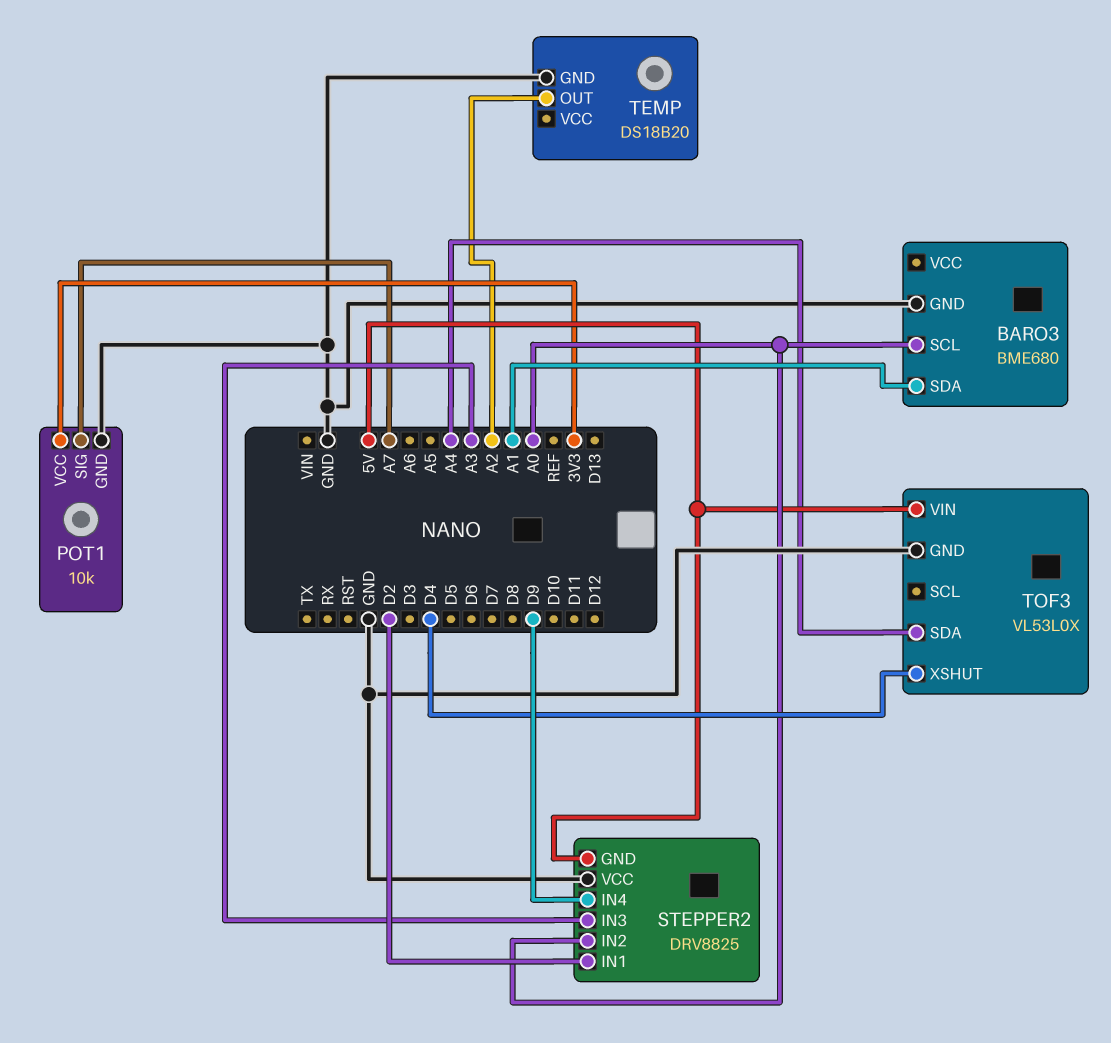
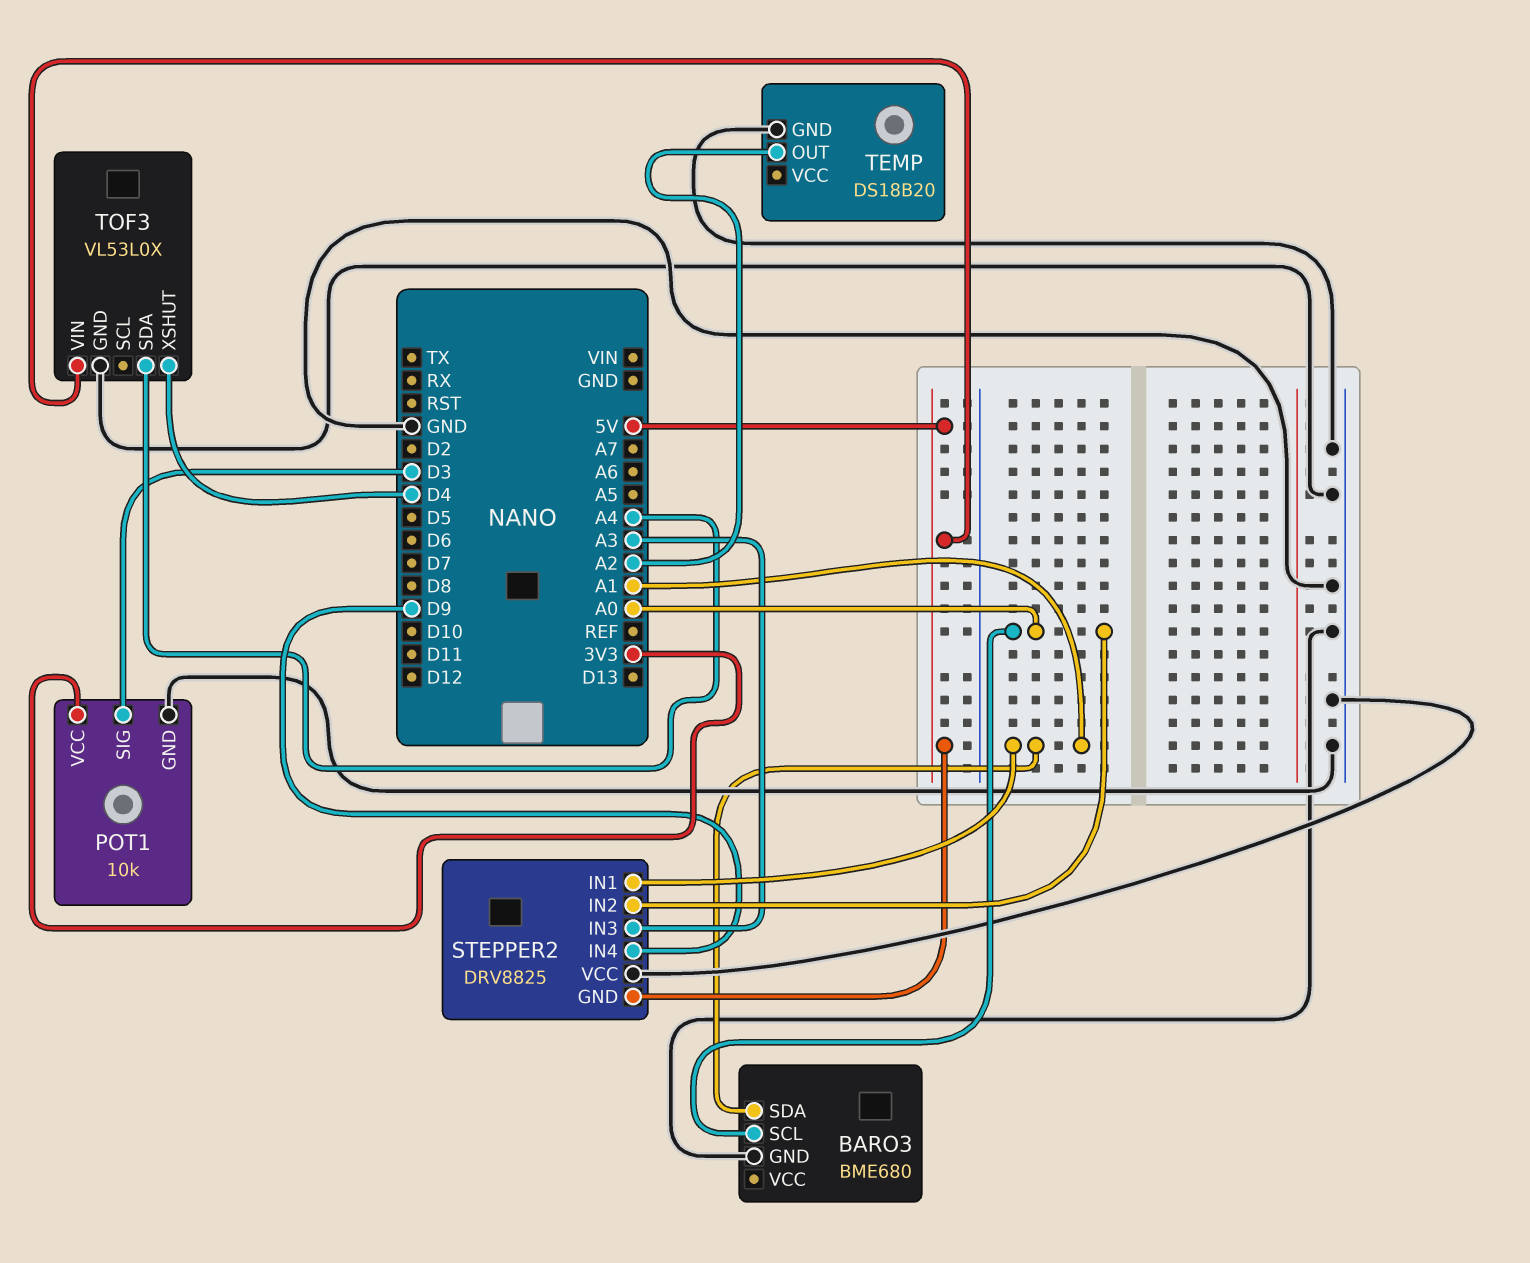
POT1 pin SIG: A7 -> D3
STEPPER2 pin IN1: D2 -> A1

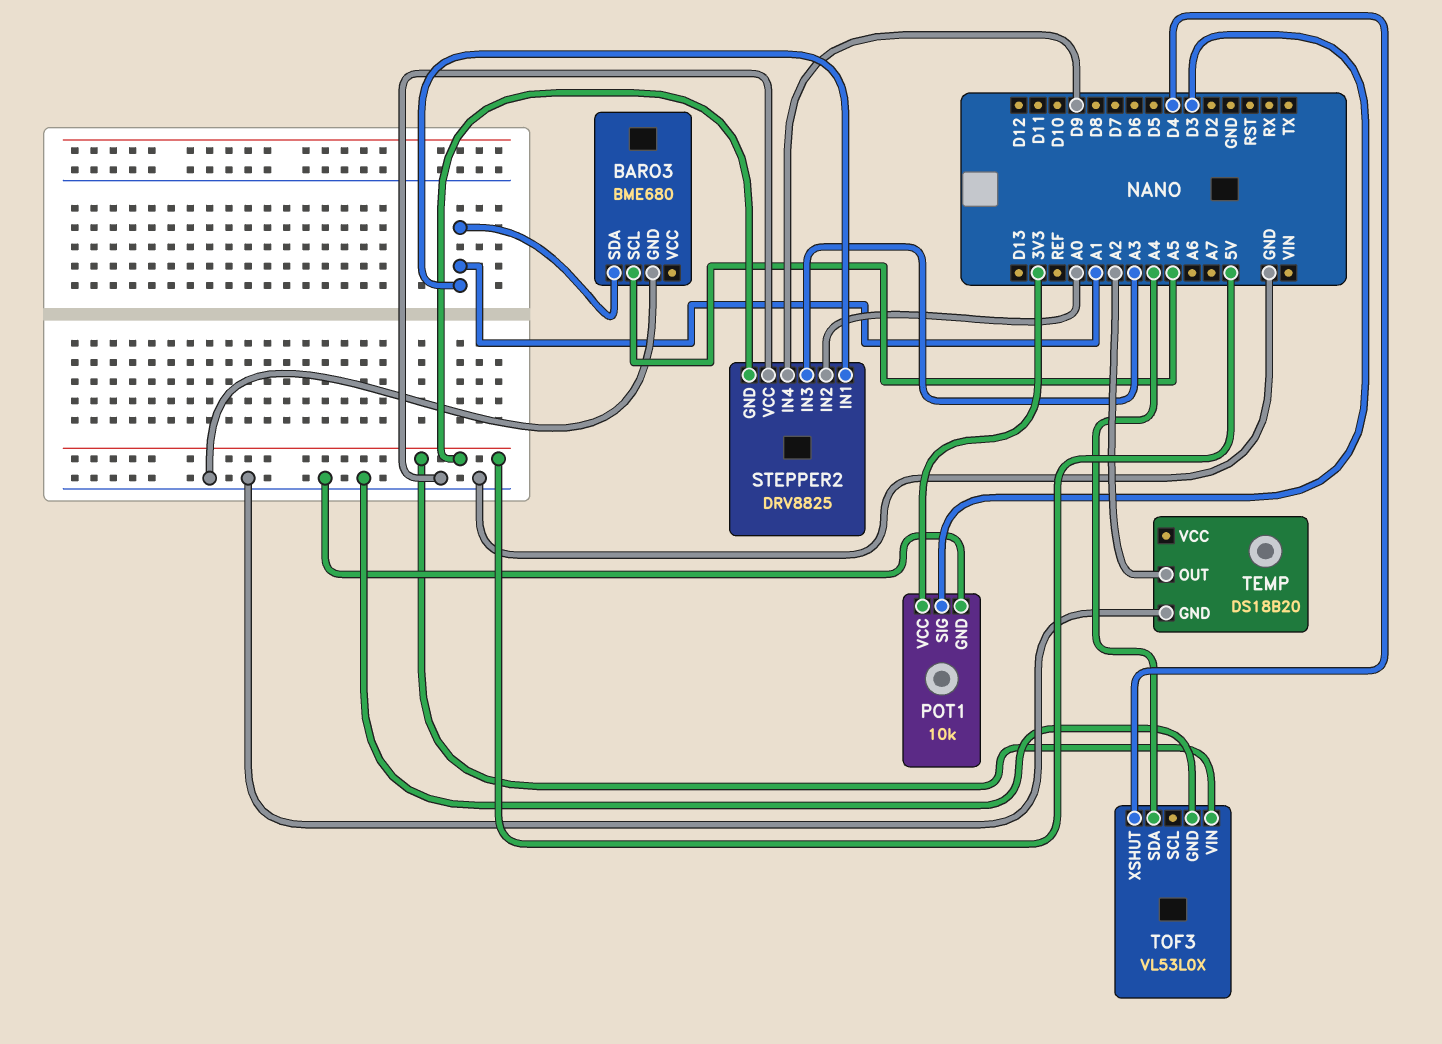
BARO3 pin SCL: A0 -> A5

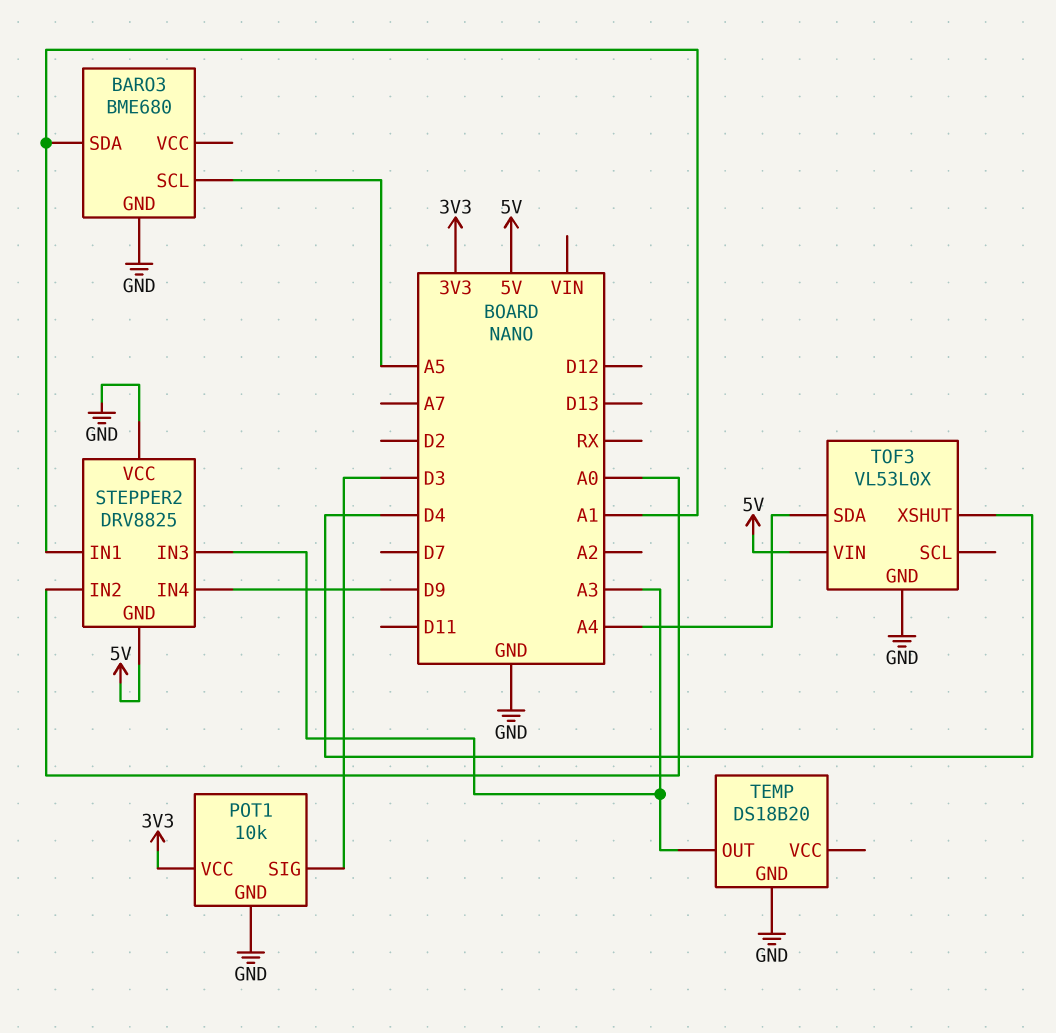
TEMP pin OUT: A2 -> A3

